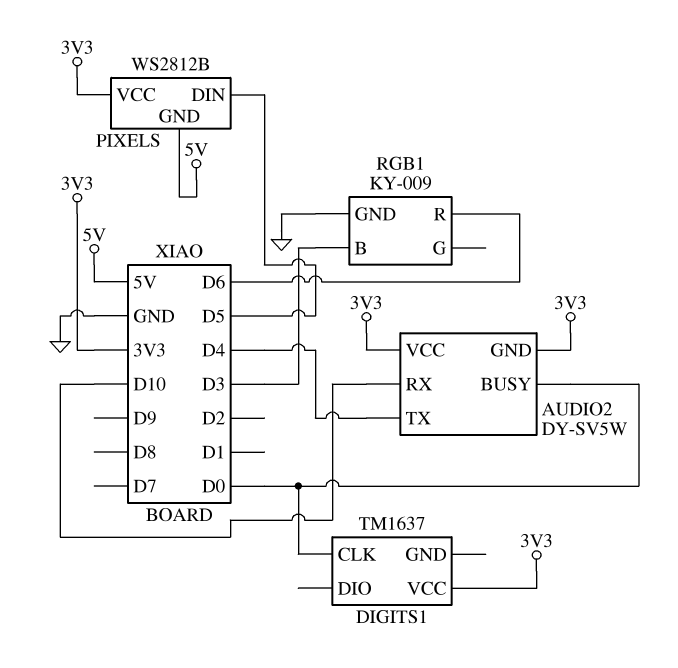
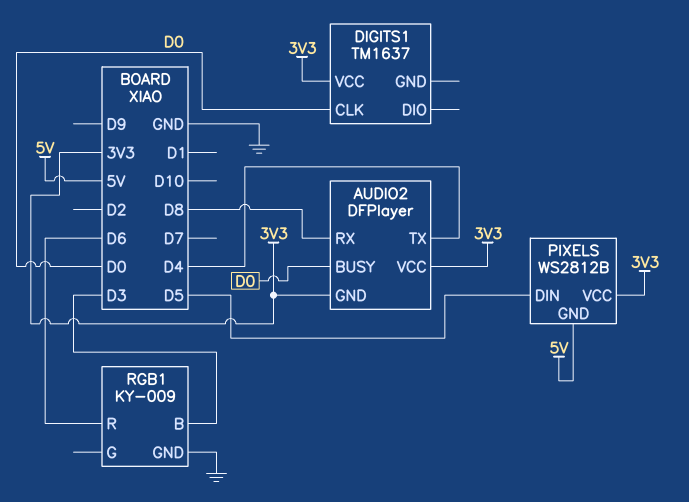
AUDIO2: DY-SV5W -> DFPlayer
AUDIO2 pin RX: D10 -> D8

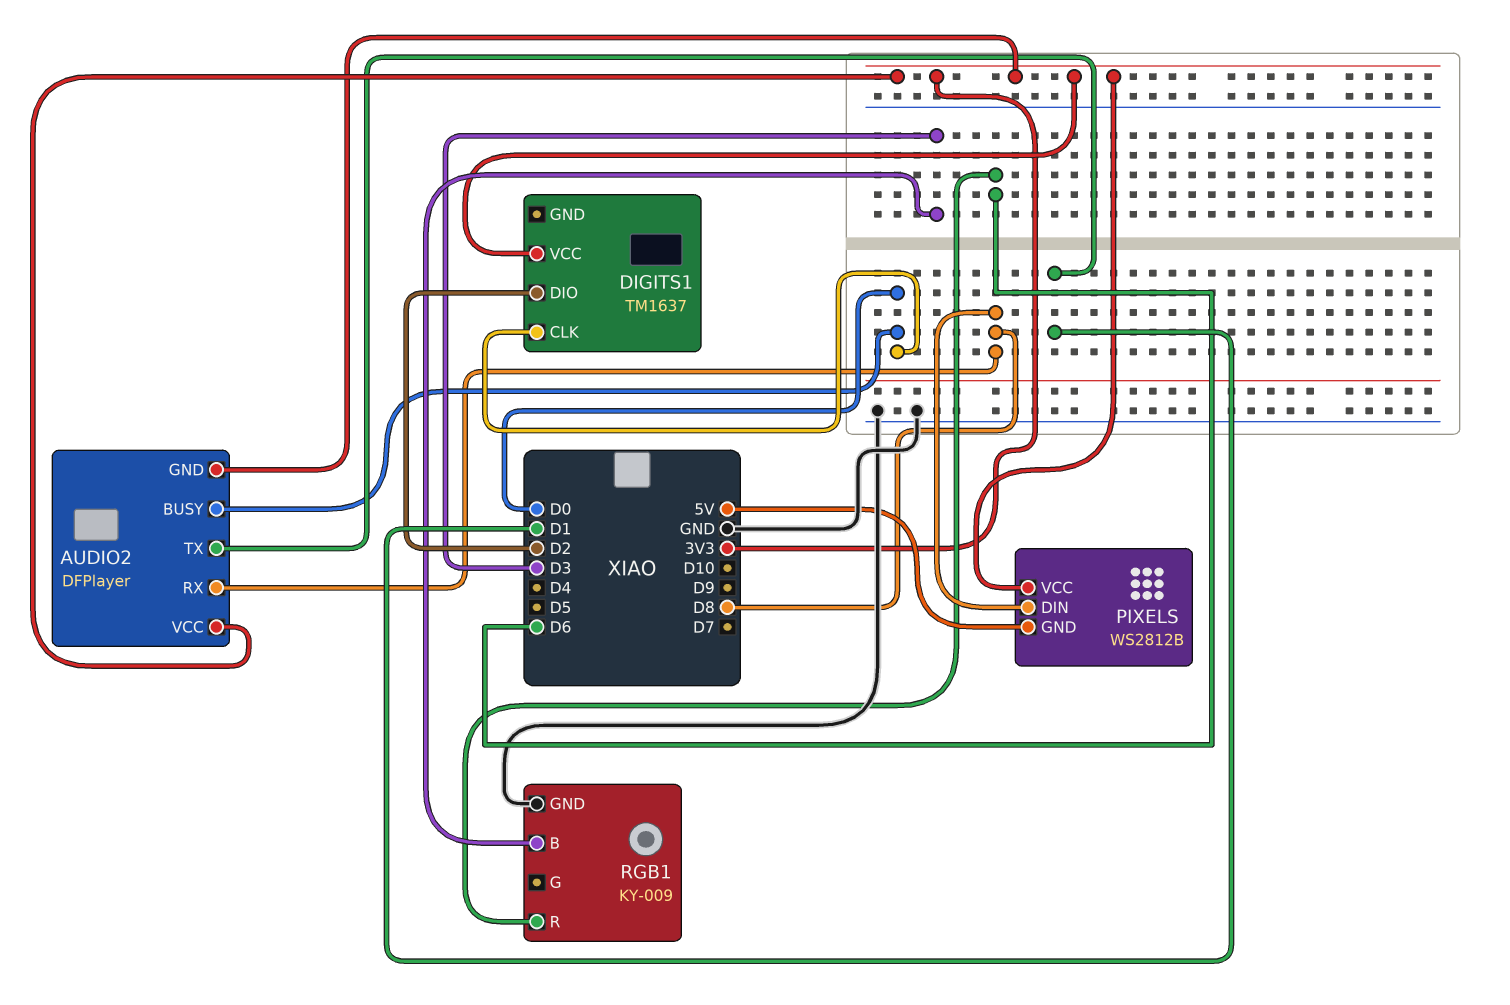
AUDIO2 pin TX: D4 -> D1
DIGITS1 pin DIO: none -> D2
PIXELS pin DIN: D5 -> D8

